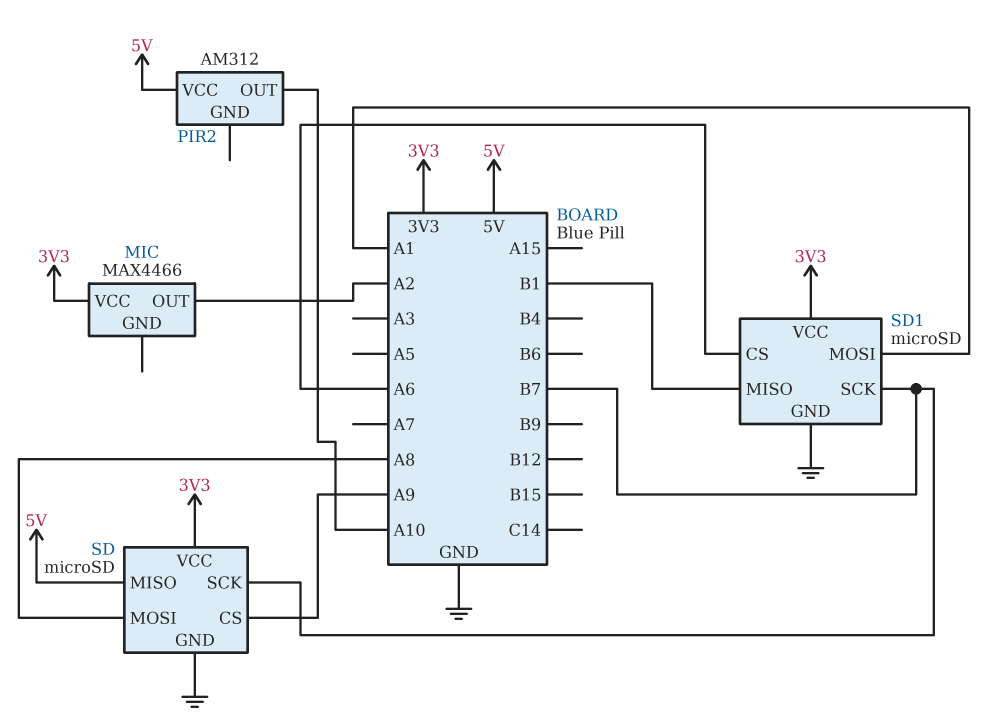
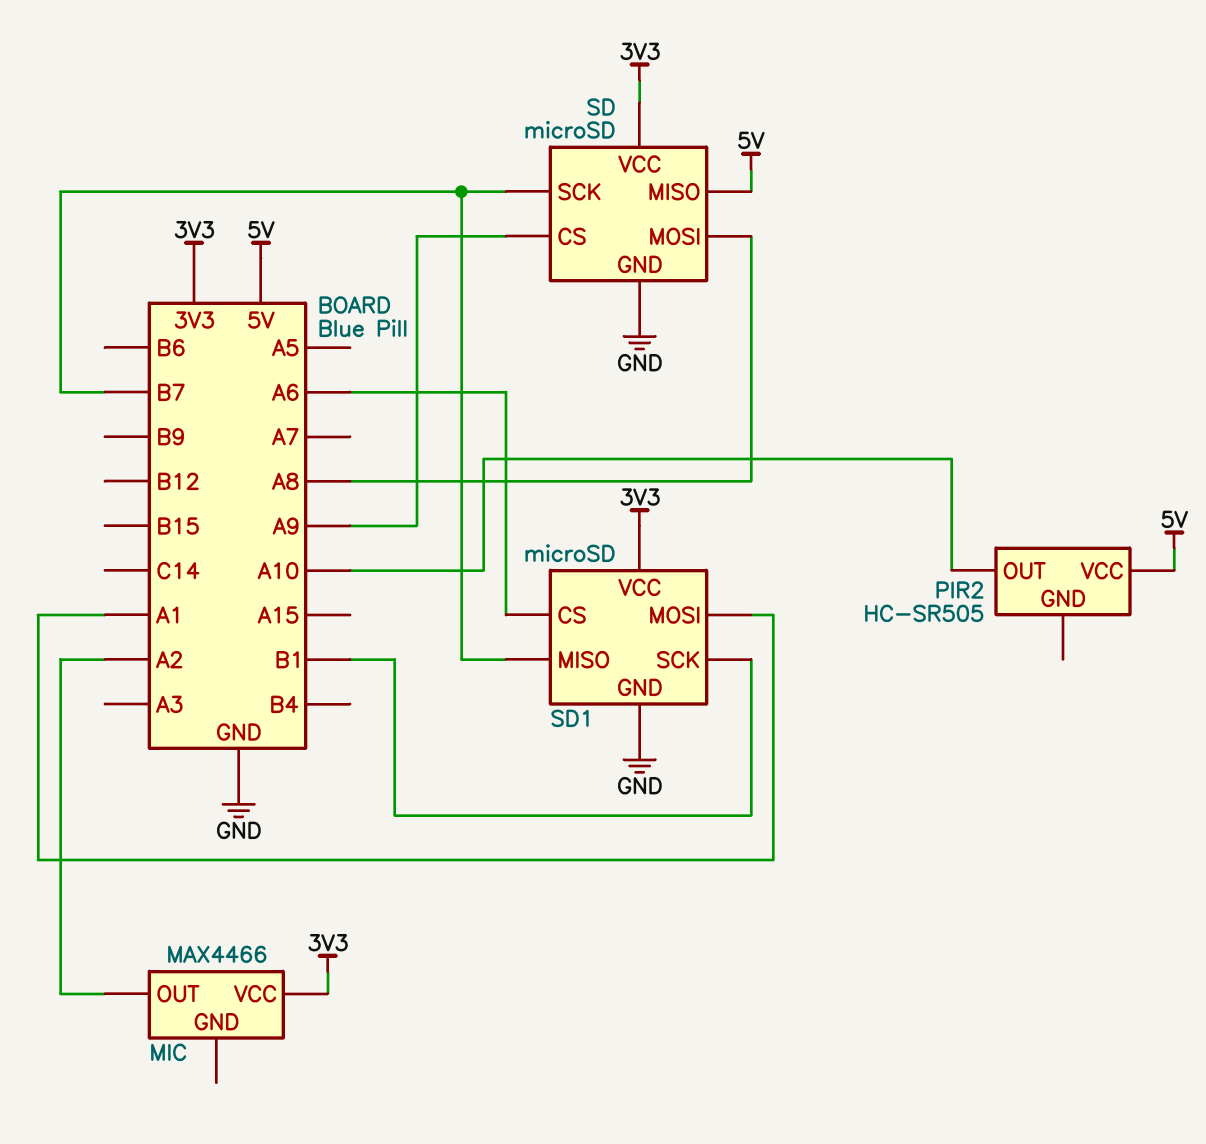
PIR2: AM312 -> HC-SR505
SD1 pin MISO: B1 -> B7
SD1 pin SCK: B7 -> B1

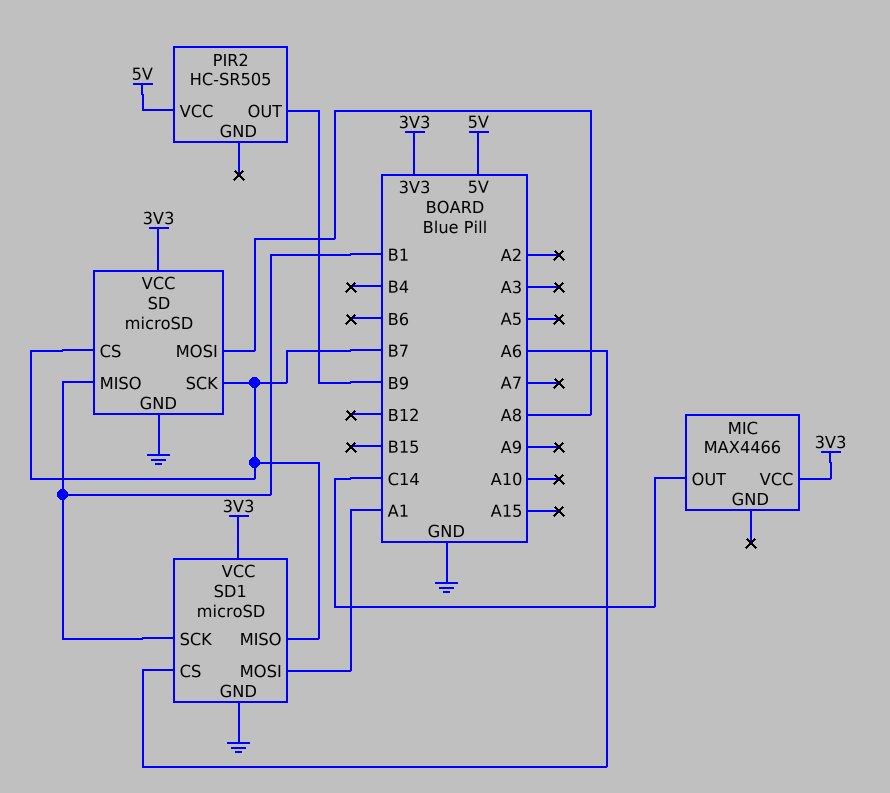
MIC pin OUT: A2 -> C14
PIR2 pin OUT: A10 -> B9
SD pin CS: A9 -> B7
SD pin MISO: 5V -> B1

